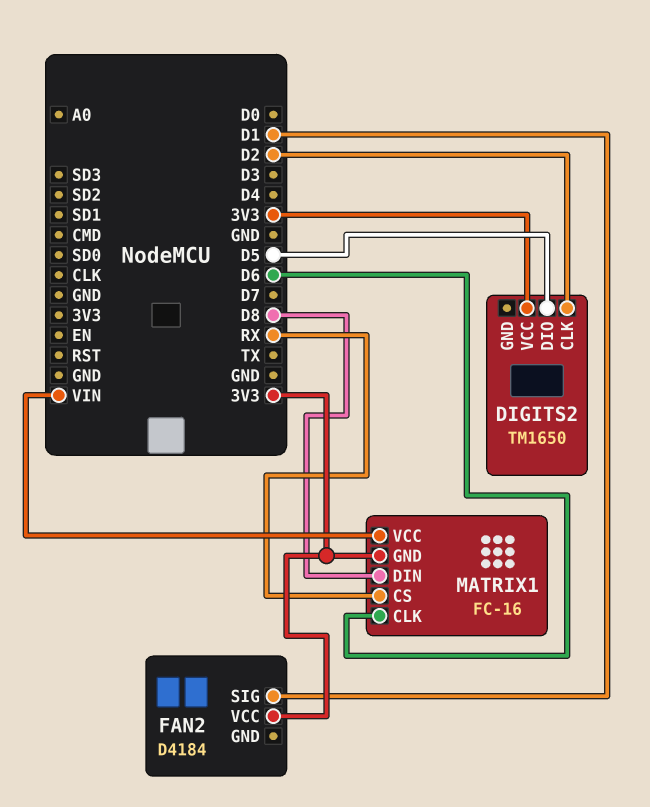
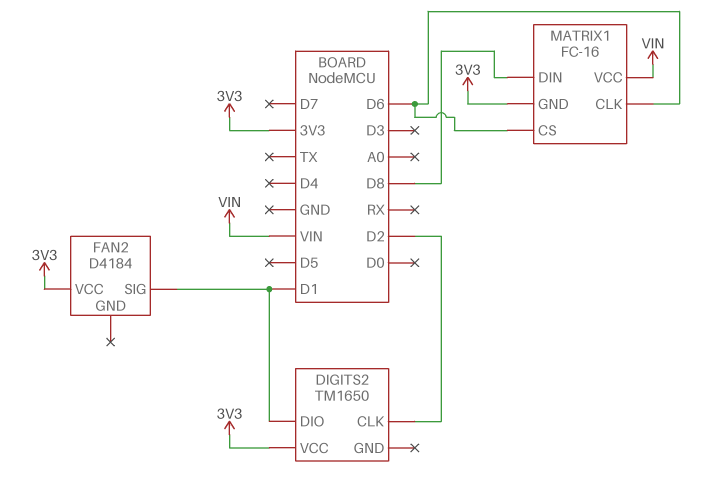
DIGITS2 pin DIO: D5 -> D1
MATRIX1 pin CS: RX -> D6

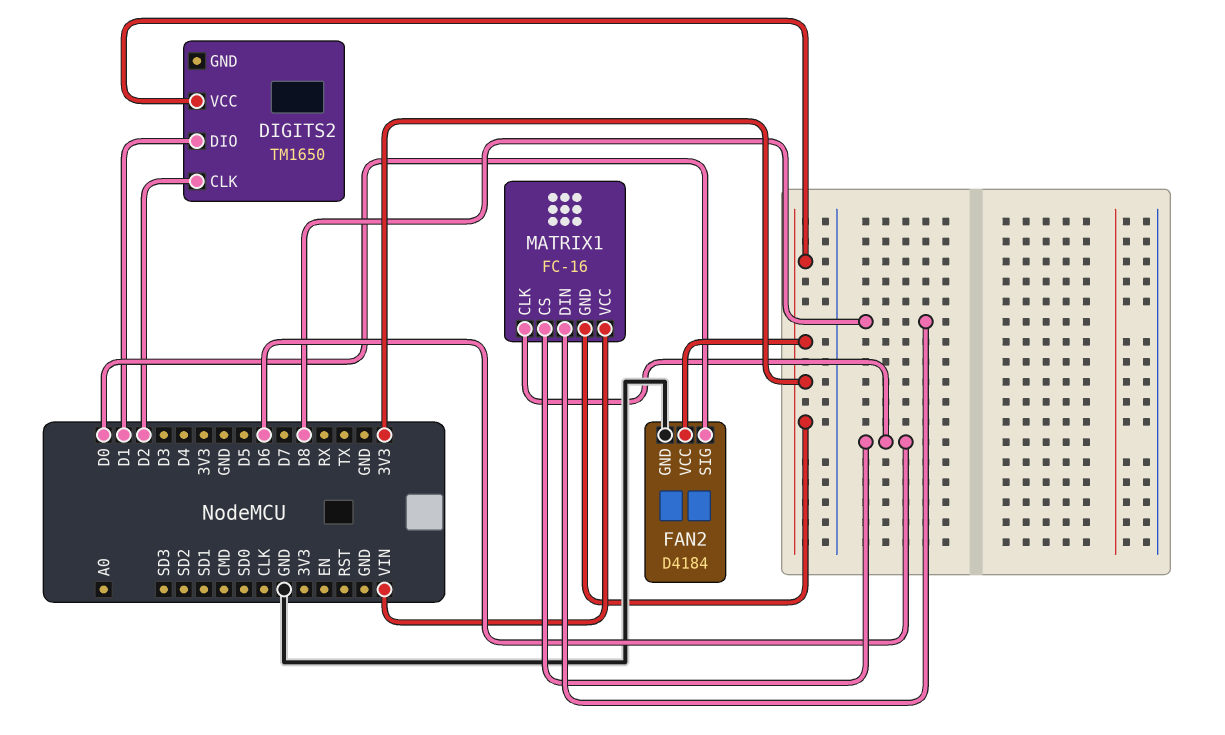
FAN2 pin GND: none -> GND
FAN2 pin SIG: D1 -> D0

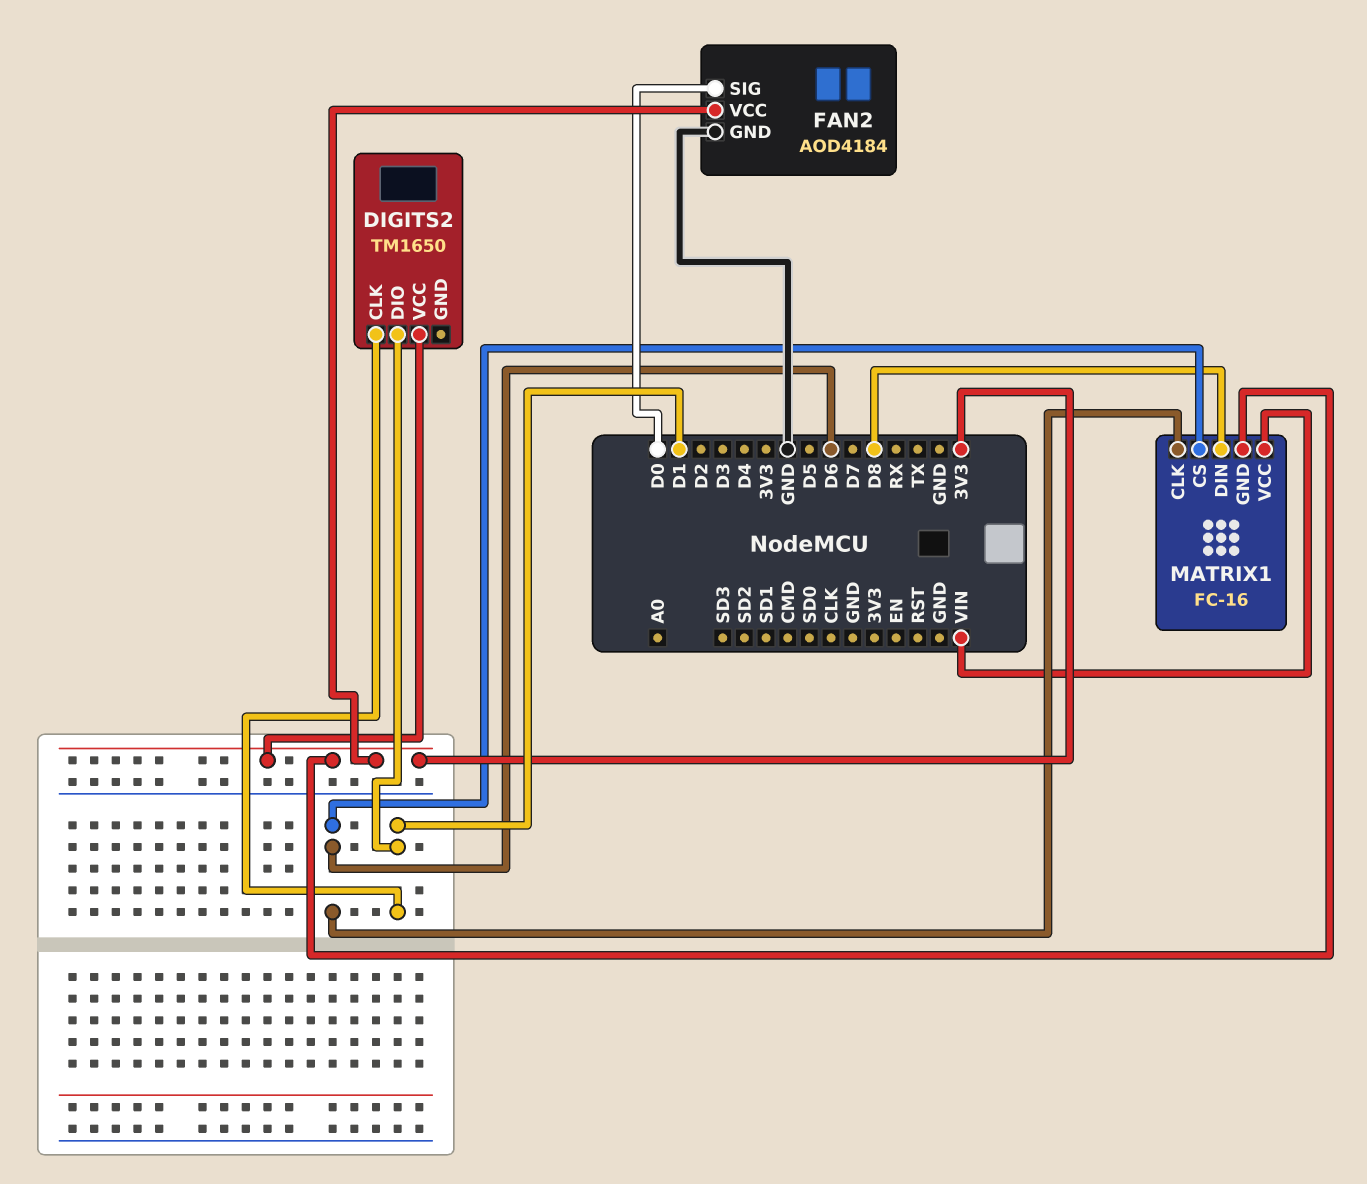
DIGITS2 pin CLK: D2 -> D1
FAN2: D4184 -> AOD4184

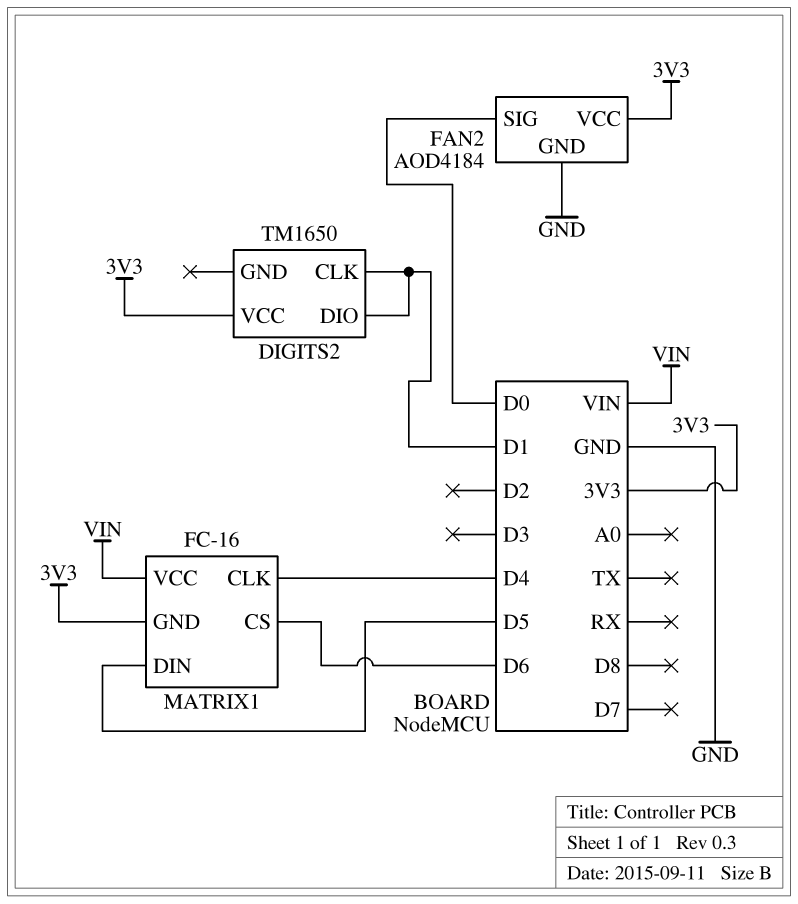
MATRIX1 pin CLK: D6 -> D4
MATRIX1 pin DIN: D8 -> D5

